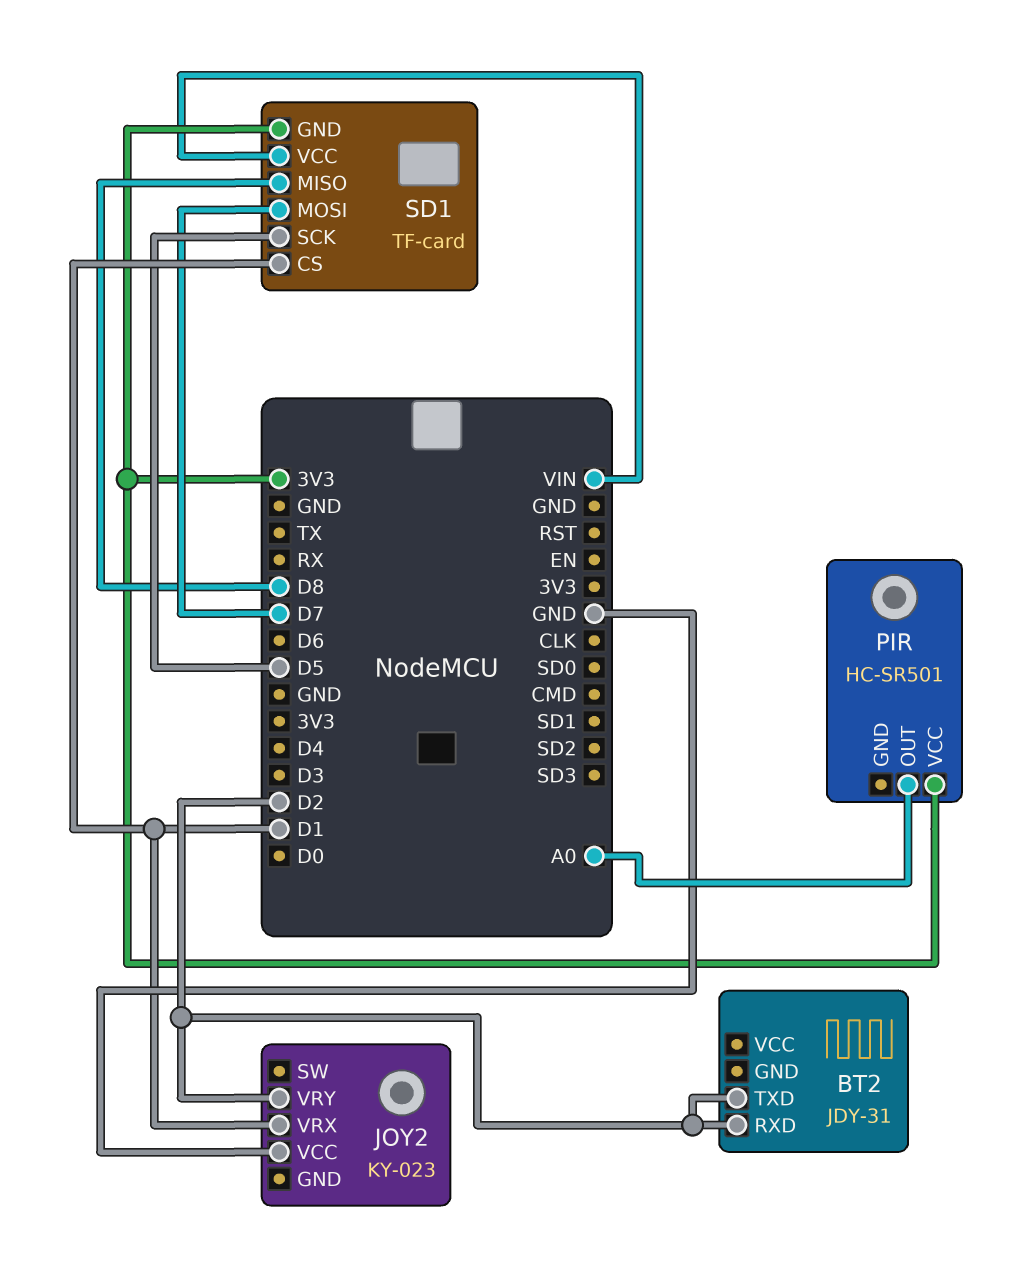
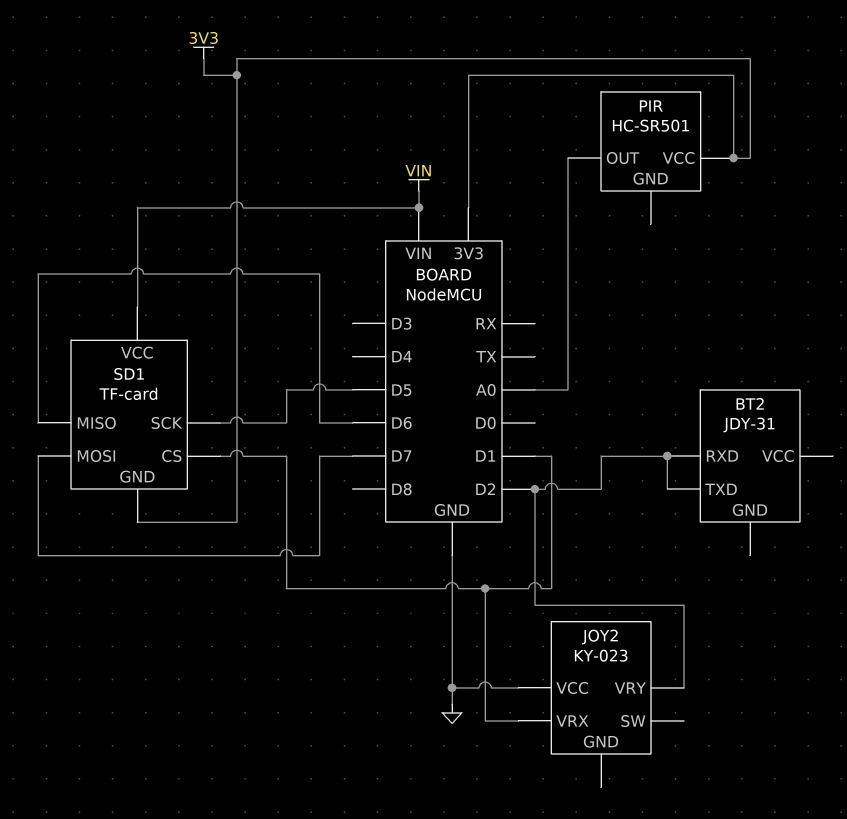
SD1 pin MISO: D8 -> D6

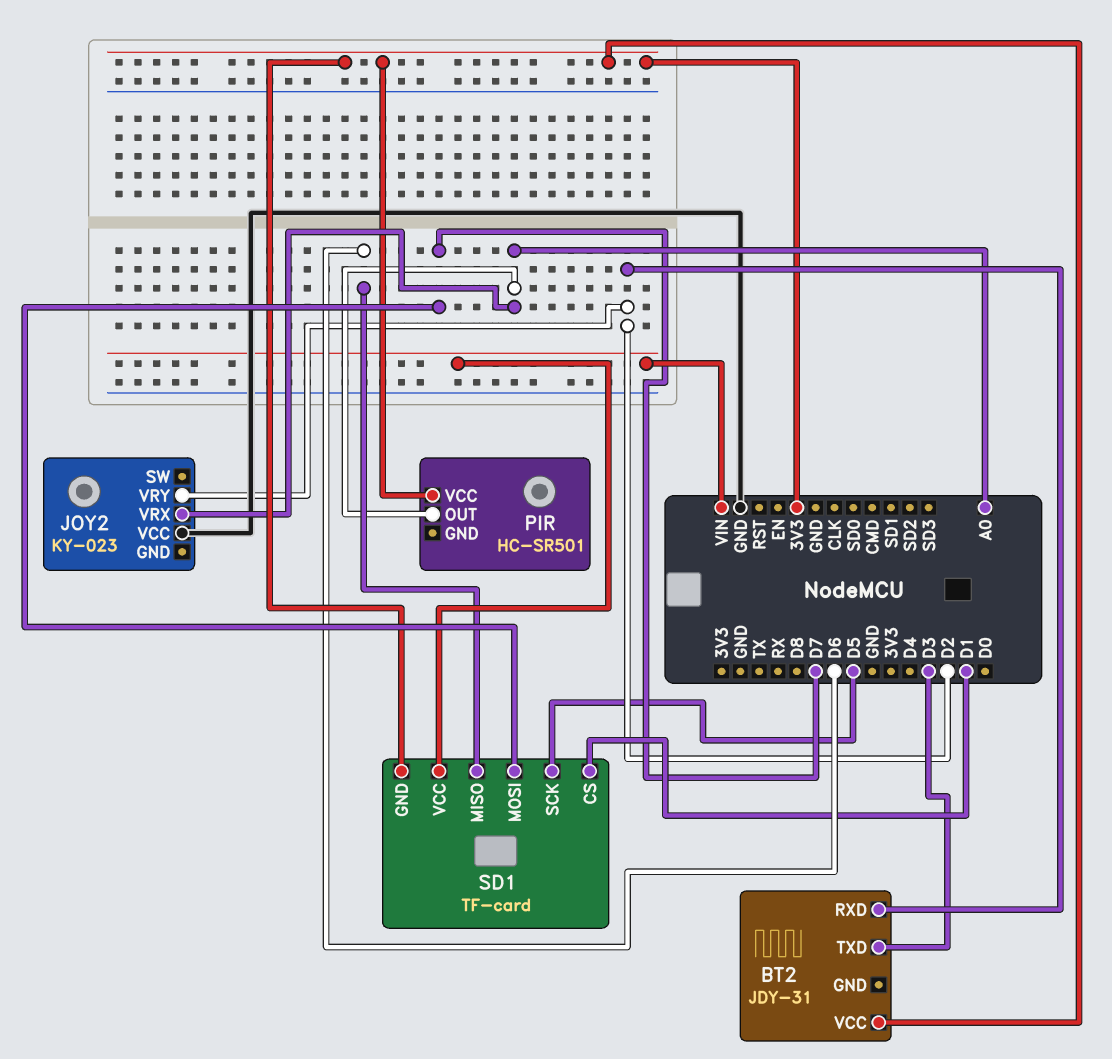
BT2 pin TXD: D2 -> D3
BT2 pin VCC: none -> 3V3
JOY2 pin VRX: D1 -> A0

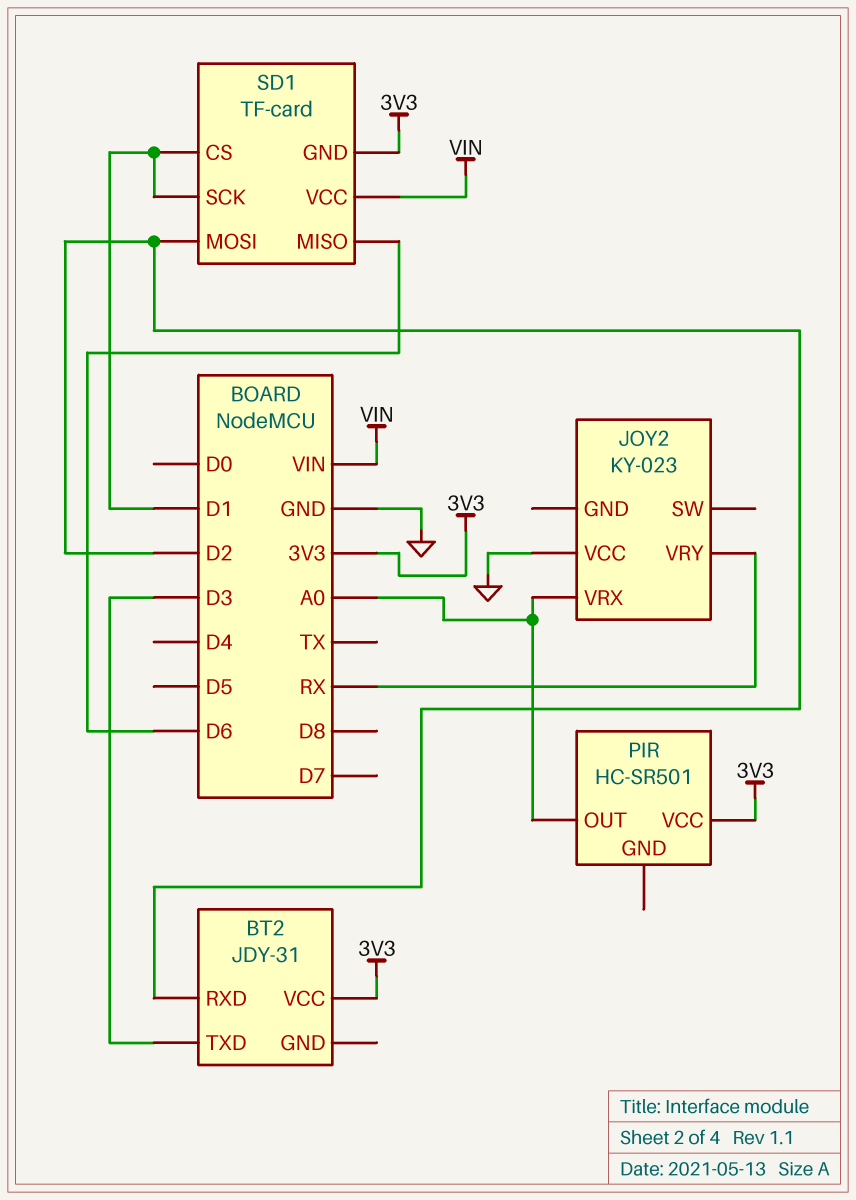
JOY2 pin VRY: D2 -> RX
SD1 pin MOSI: D7 -> D2
SD1 pin SCK: D5 -> D1

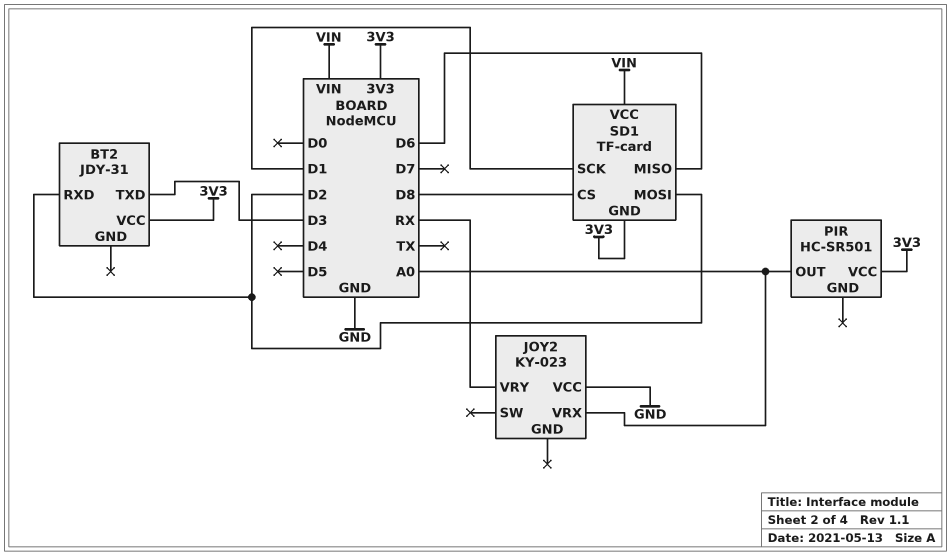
SD1 pin CS: D1 -> D8

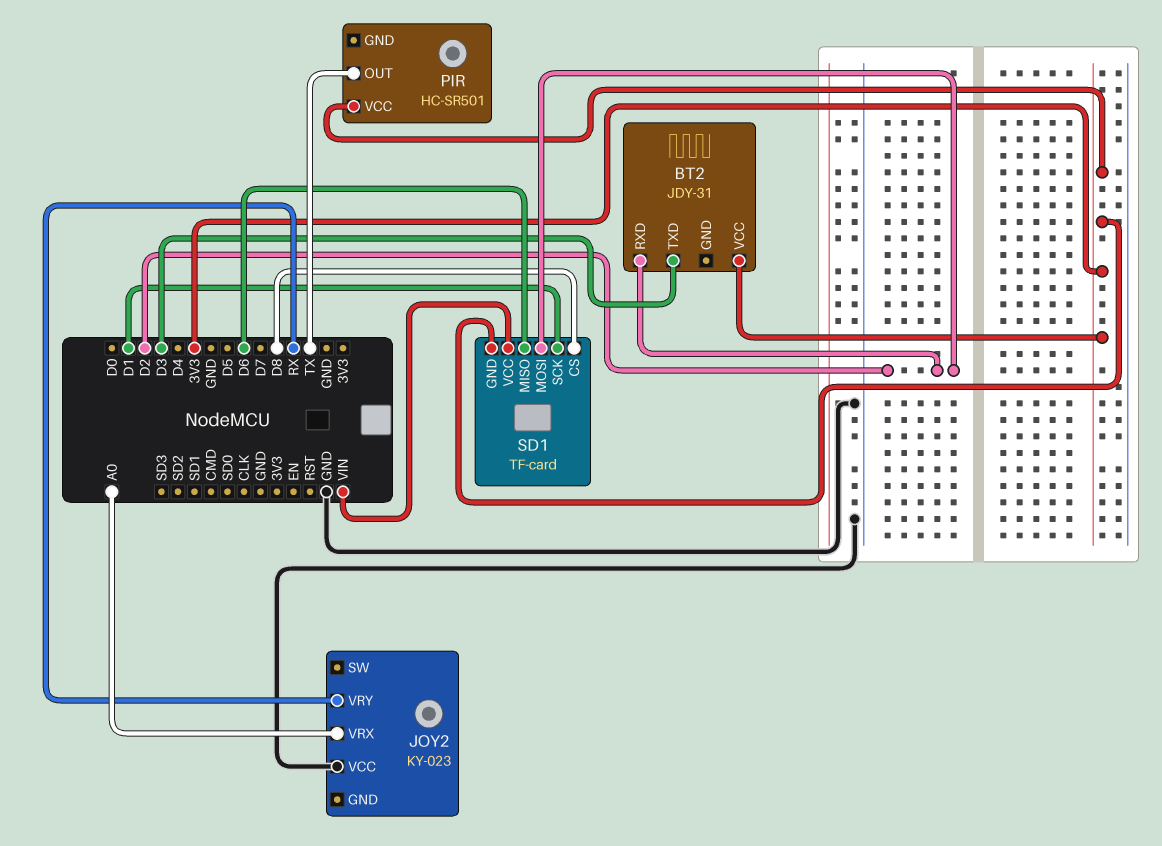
PIR pin OUT: A0 -> TX

